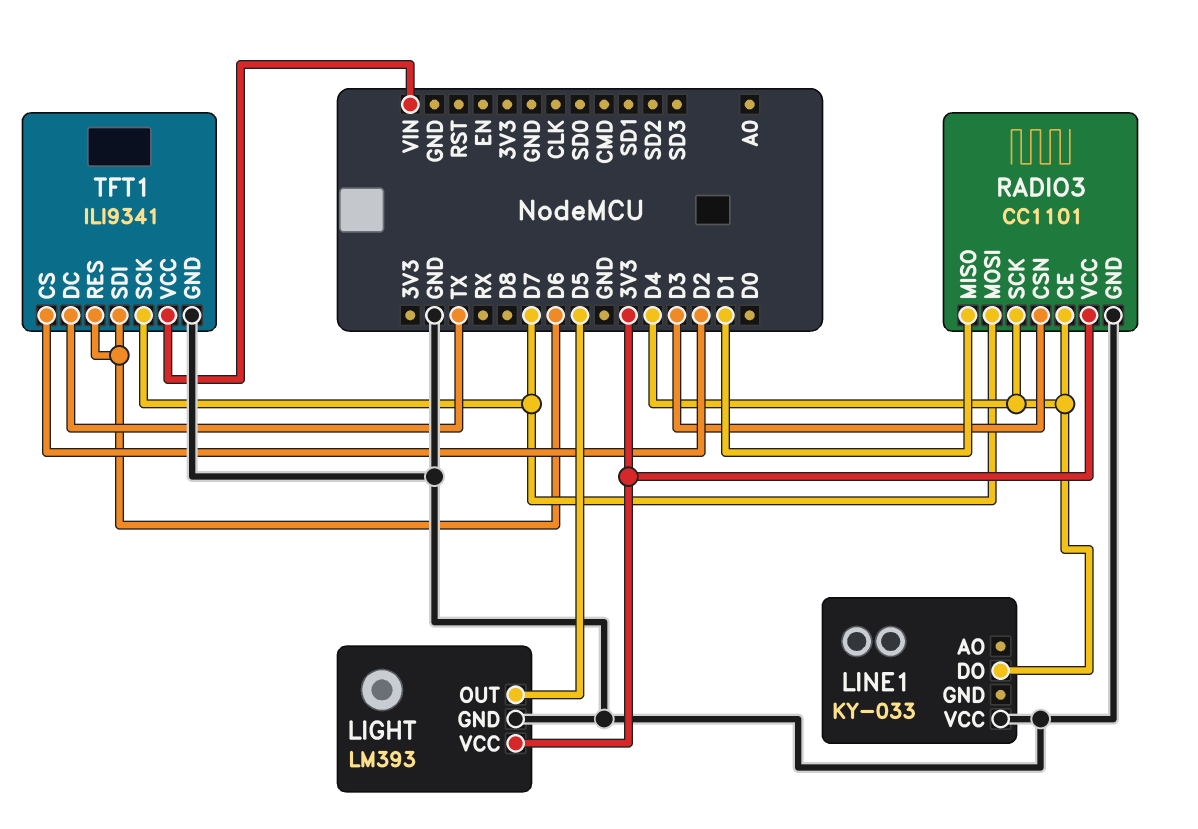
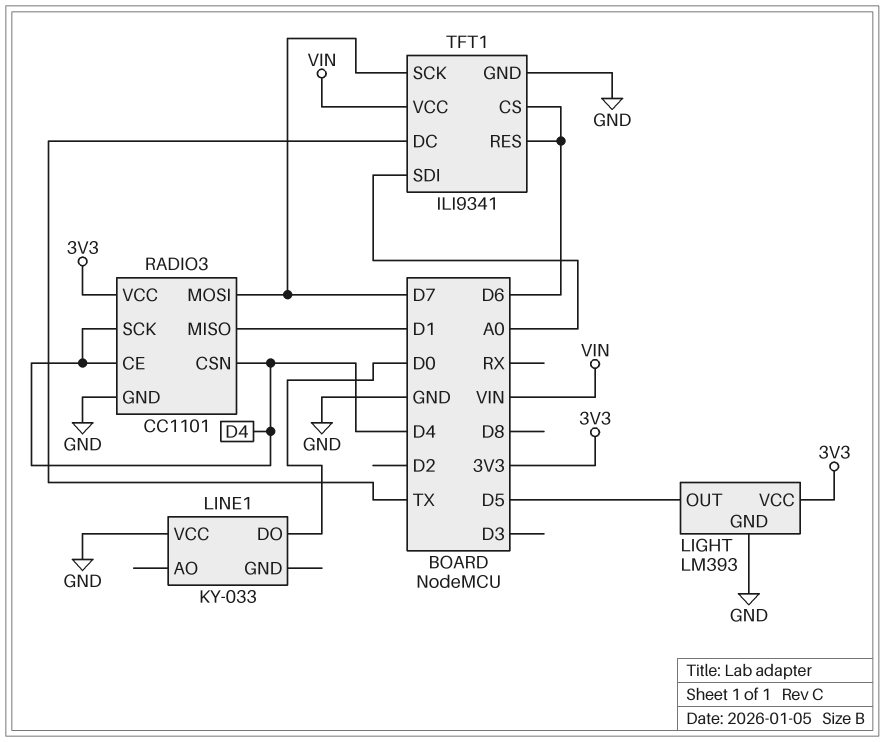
LINE1 pin DO: D4 -> D0
RADIO3 pin CSN: D3 -> D4
TFT1 pin CS: D2 -> D6
TFT1 pin SDI: D6 -> A0

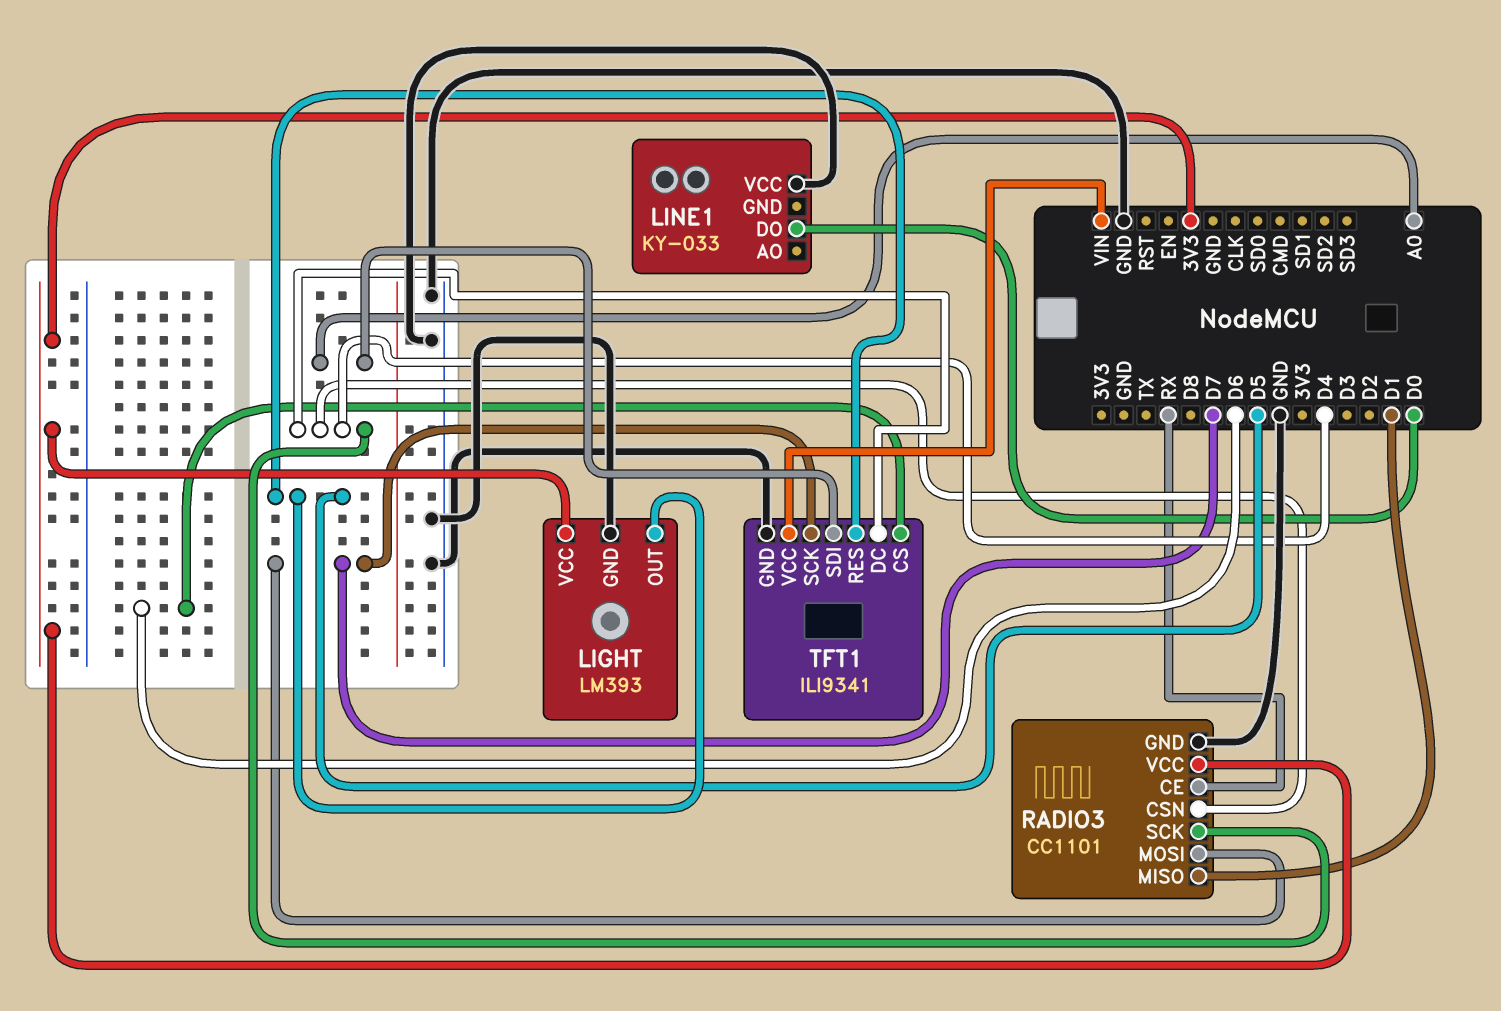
RADIO3 pin CE: D4 -> RX
TFT1 pin DC: TX -> D4
TFT1 pin RES: D6 -> D5

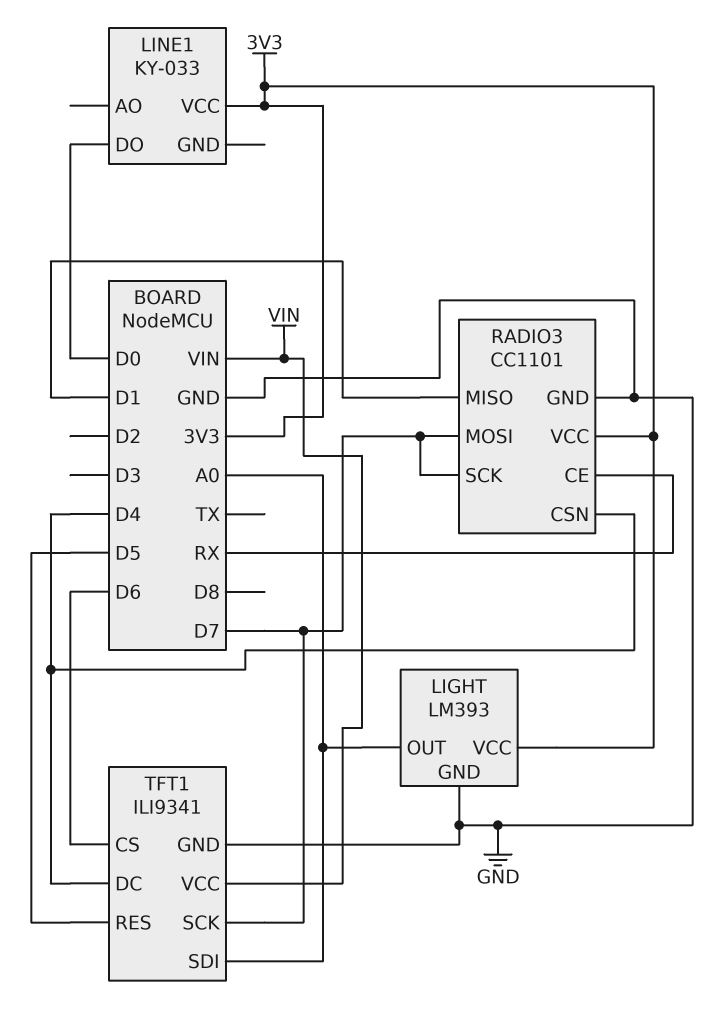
LIGHT pin OUT: D5 -> A0
LINE1 pin VCC: GND -> 3V3
RADIO3 pin SCK: D4 -> D7

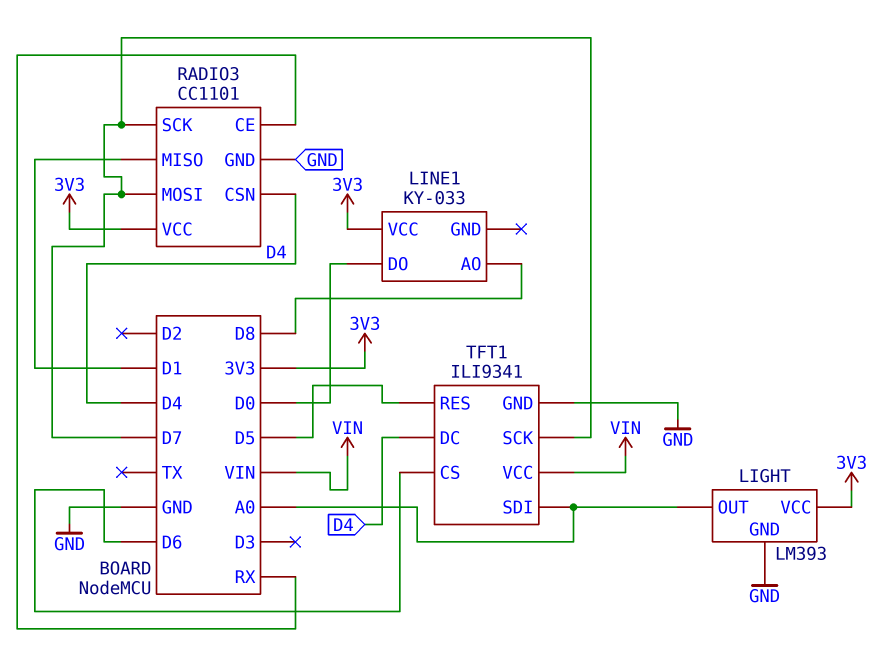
LINE1 pin AO: none -> D8

